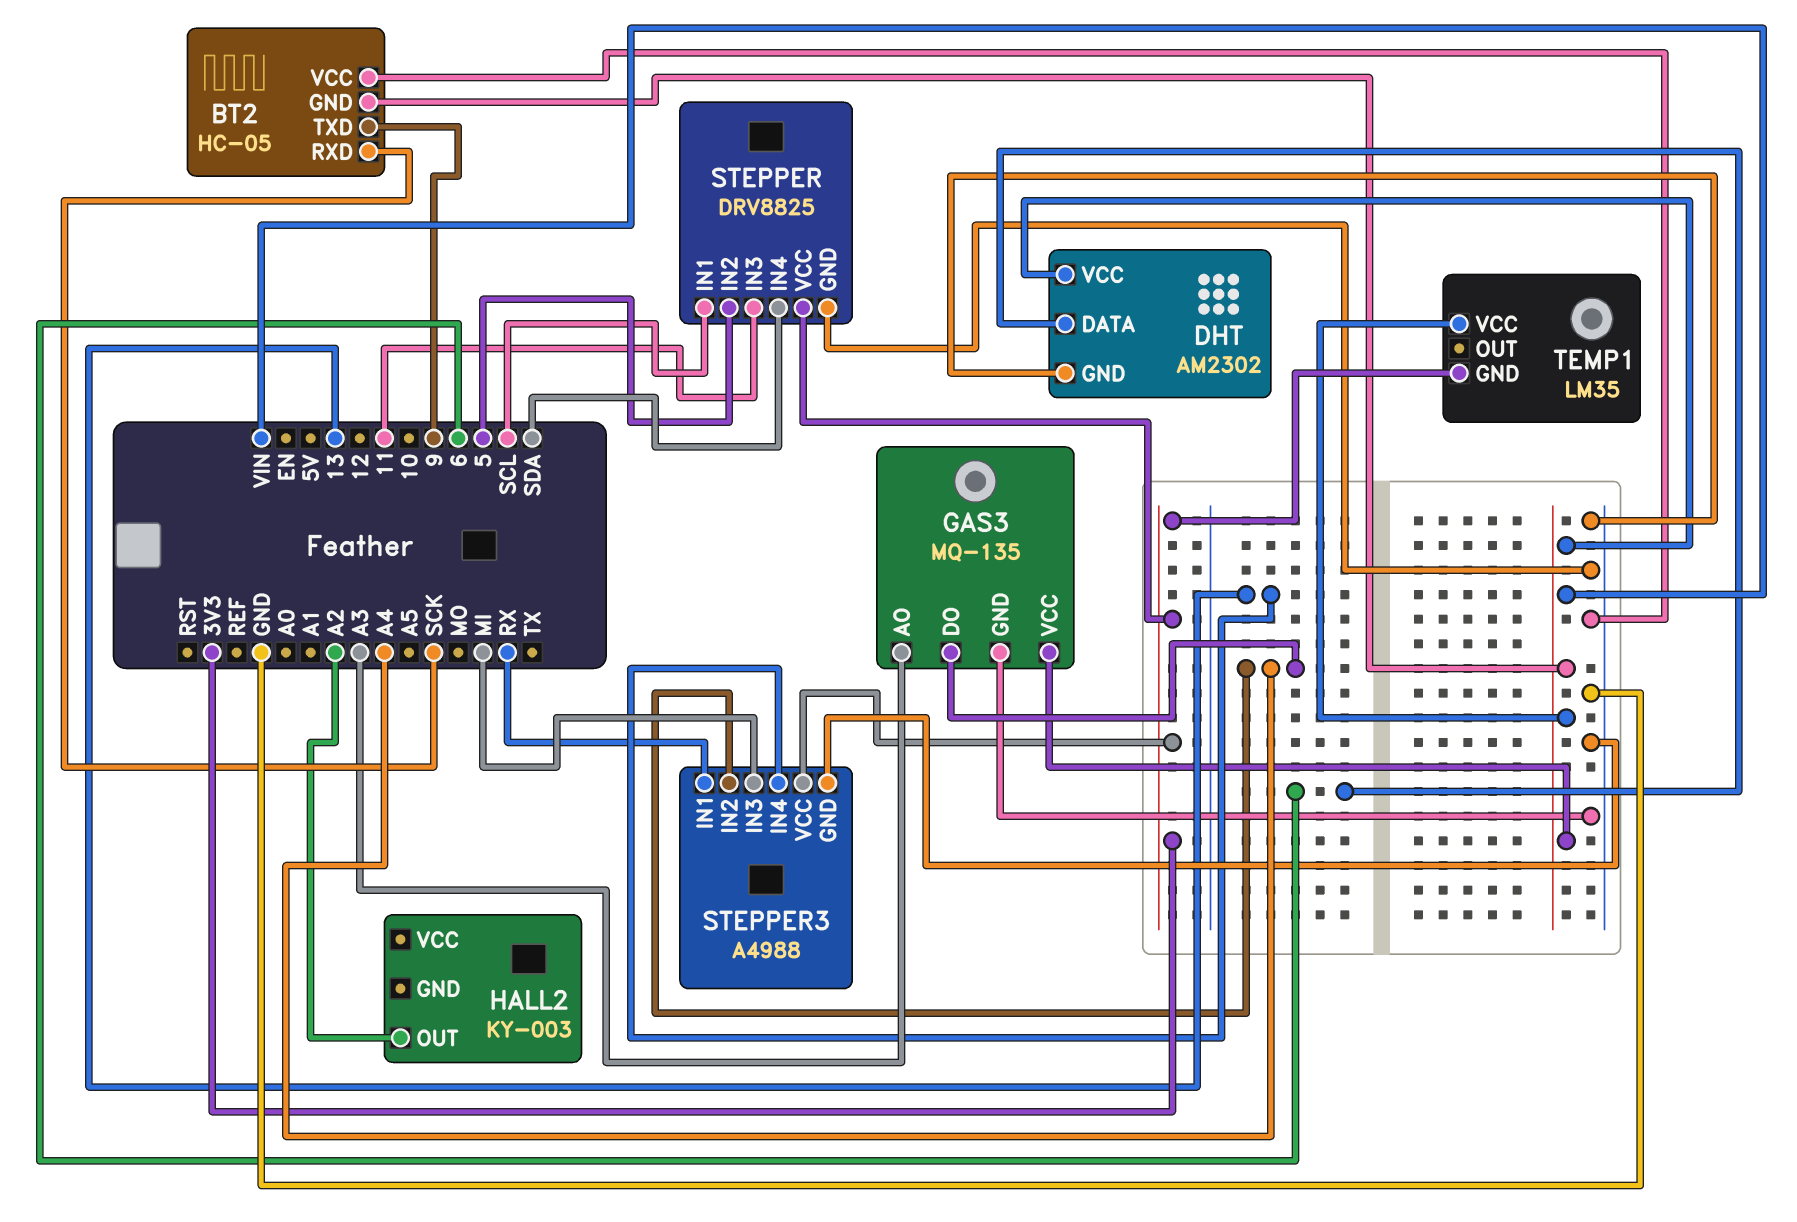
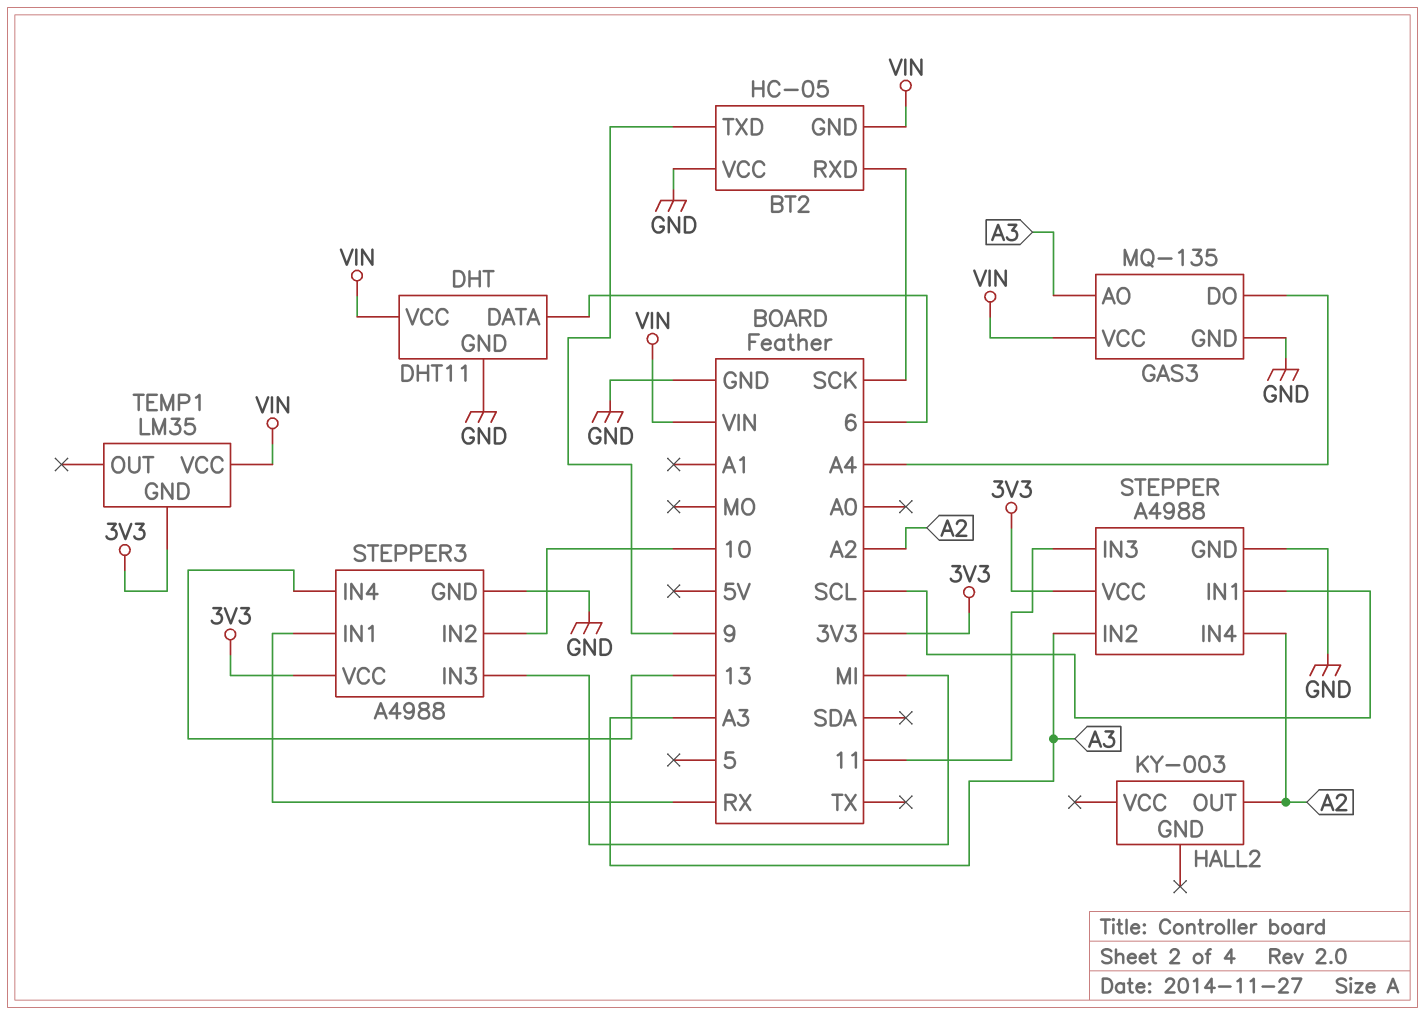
DHT: AM2302 -> DHT11
STEPPER: DRV8825 -> A4988
STEPPER pin IN2: 5 -> A3
STEPPER pin IN4: SDA -> A2
STEPPER3 pin IN2: A4 -> 10

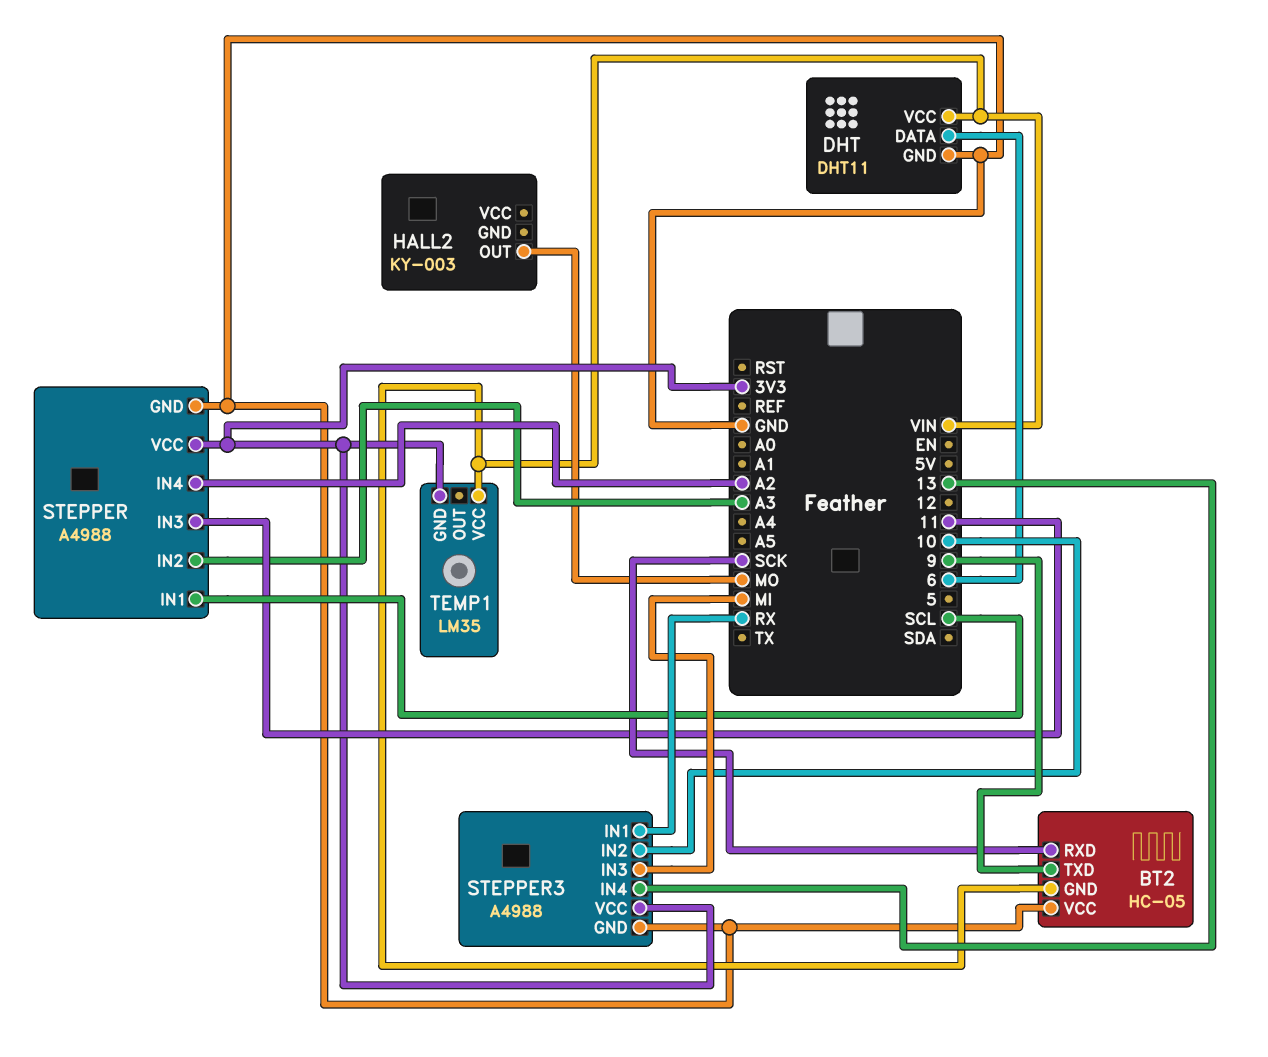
GAS3: MQ-135 -> none
GAS3 pin AO: A3 -> none
GAS3 pin DO: A4 -> none
GAS3 pin GND: GND -> none
GAS3 pin VCC: VIN -> none
HALL2 pin OUT: A2 -> MO

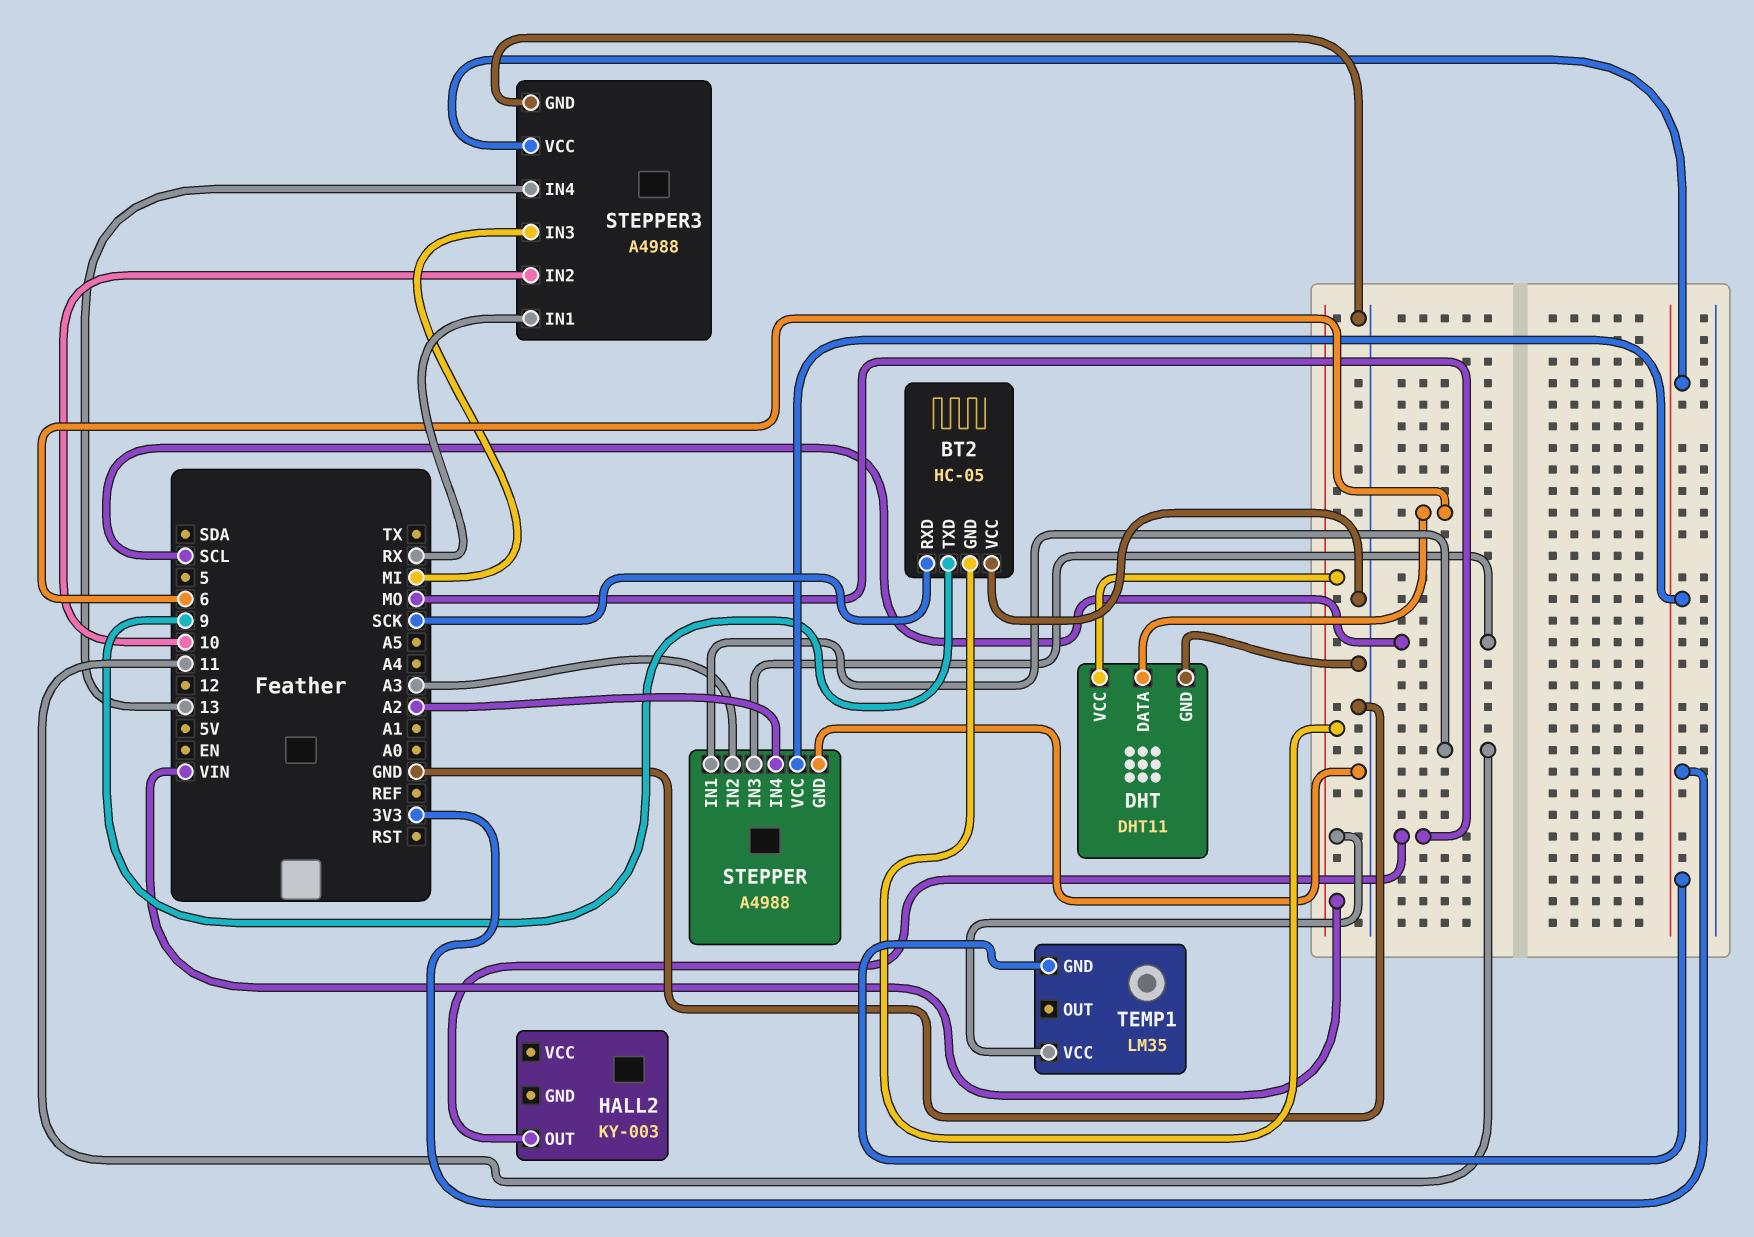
STEPPER pin IN1: SCL -> 11
STEPPER pin IN3: 11 -> SCL

